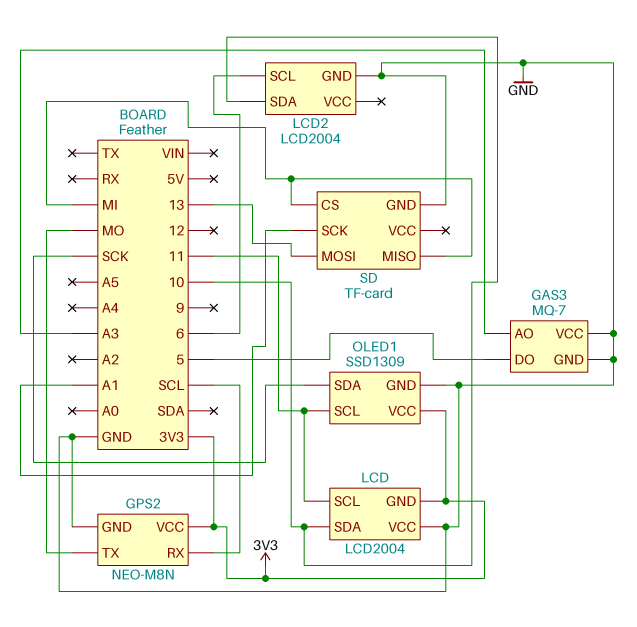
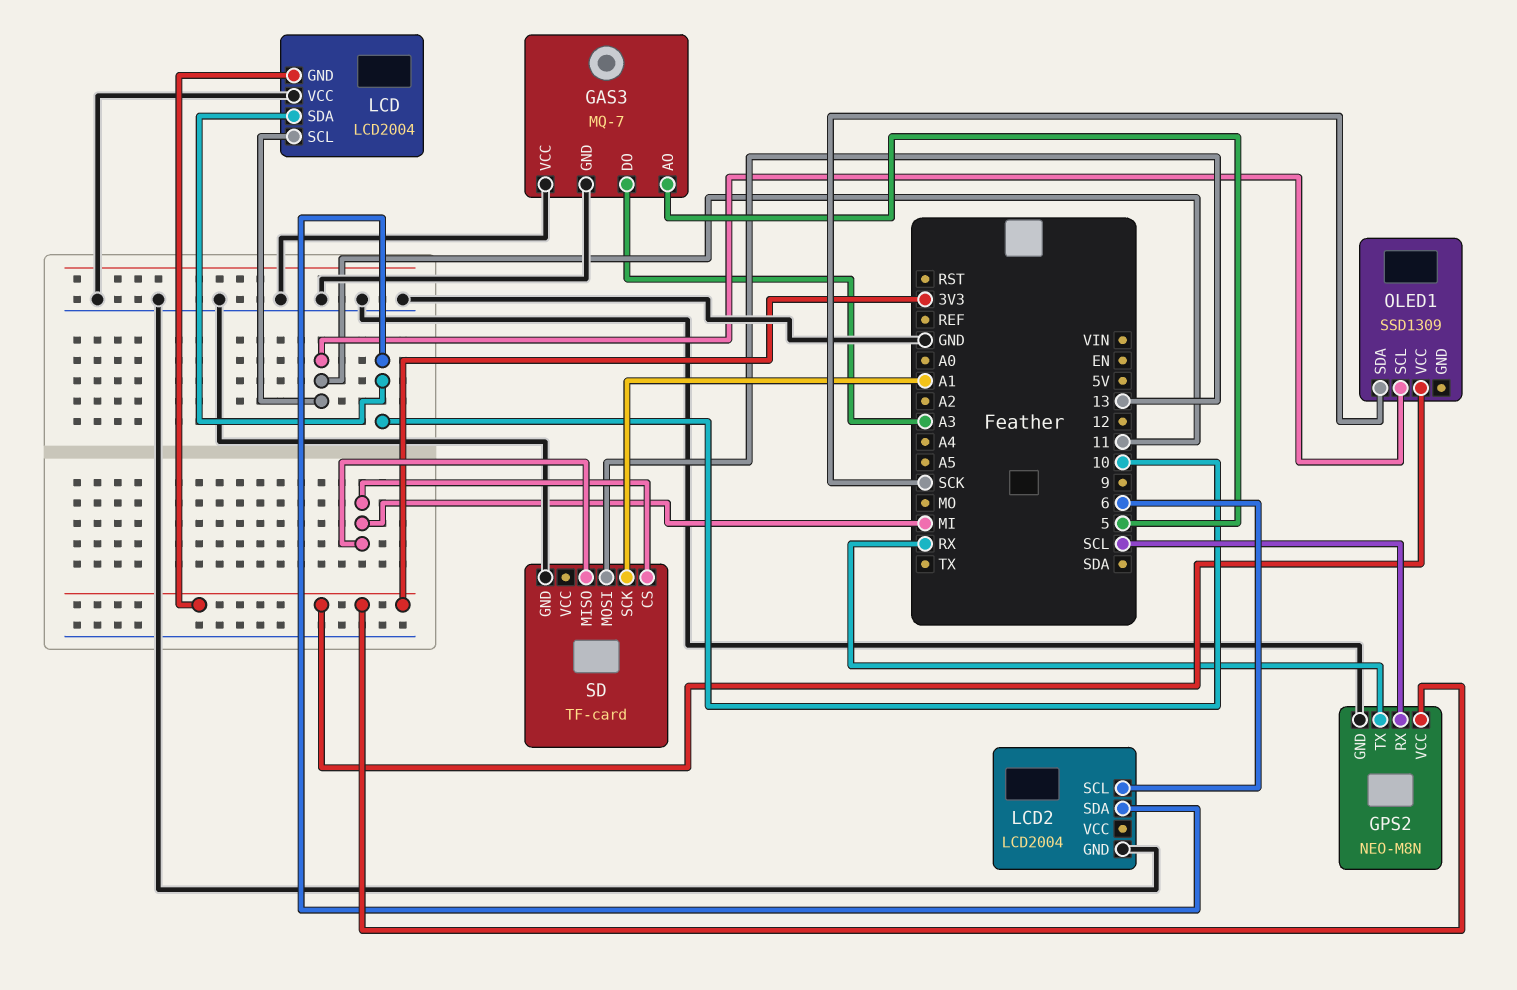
GAS3 pin AO: A3 -> 5
GAS3 pin DO: 5 -> A3
GPS2 pin TX: MO -> RX
OLED1 pin GND: GND -> none

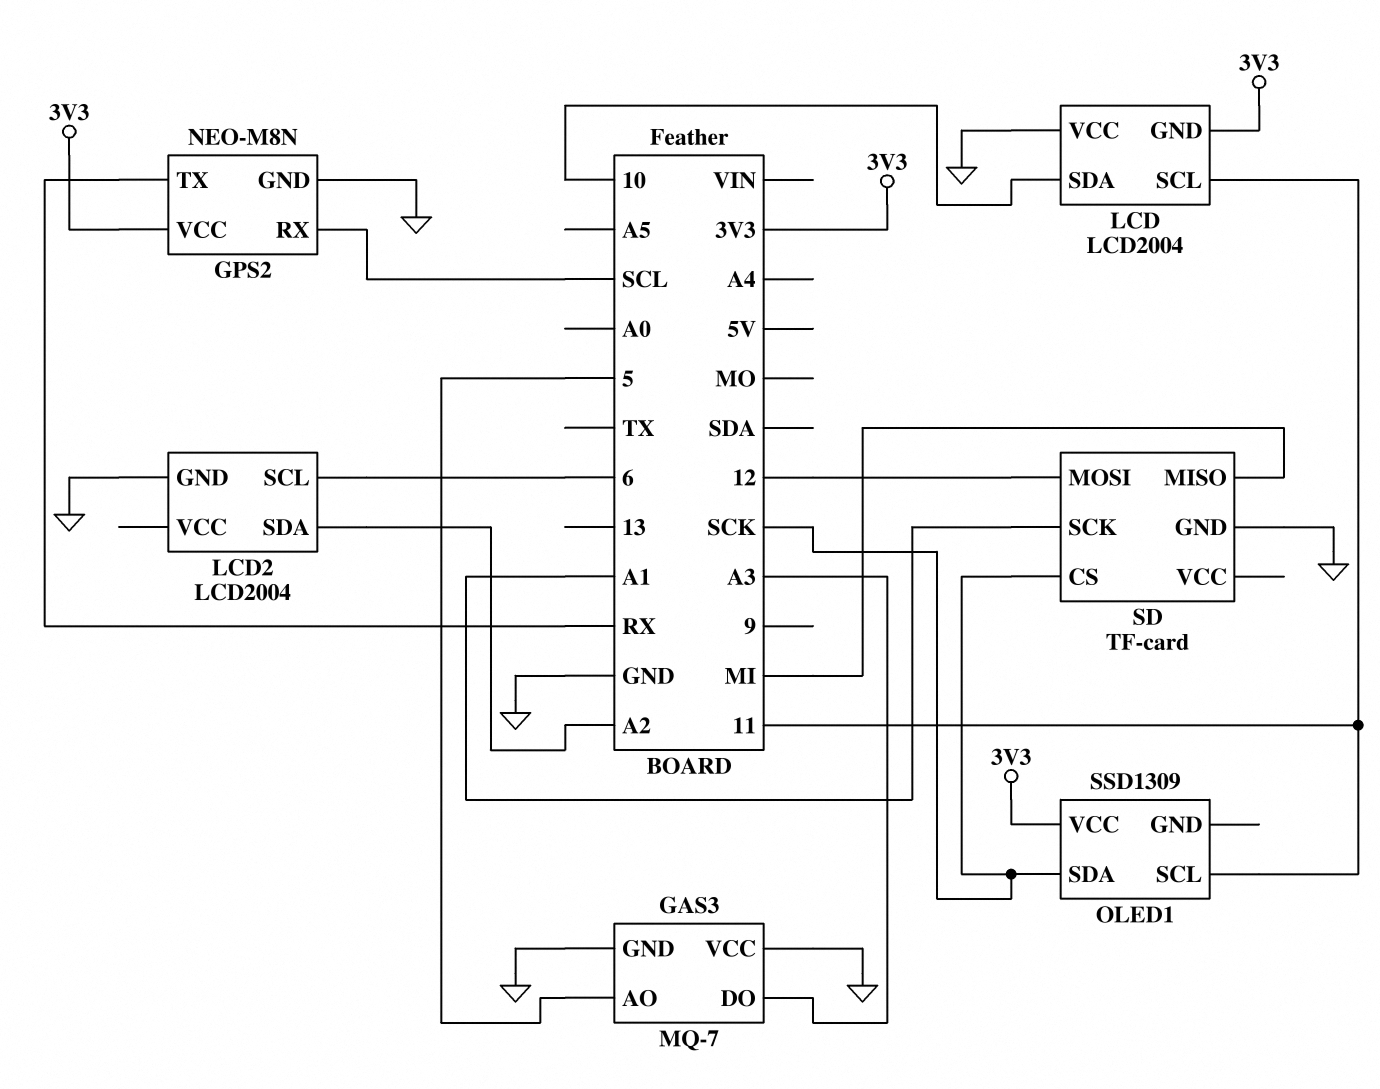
LCD2 pin SDA: 10 -> A2
SD pin CS: MI -> SCK
SD pin MOSI: 13 -> 12

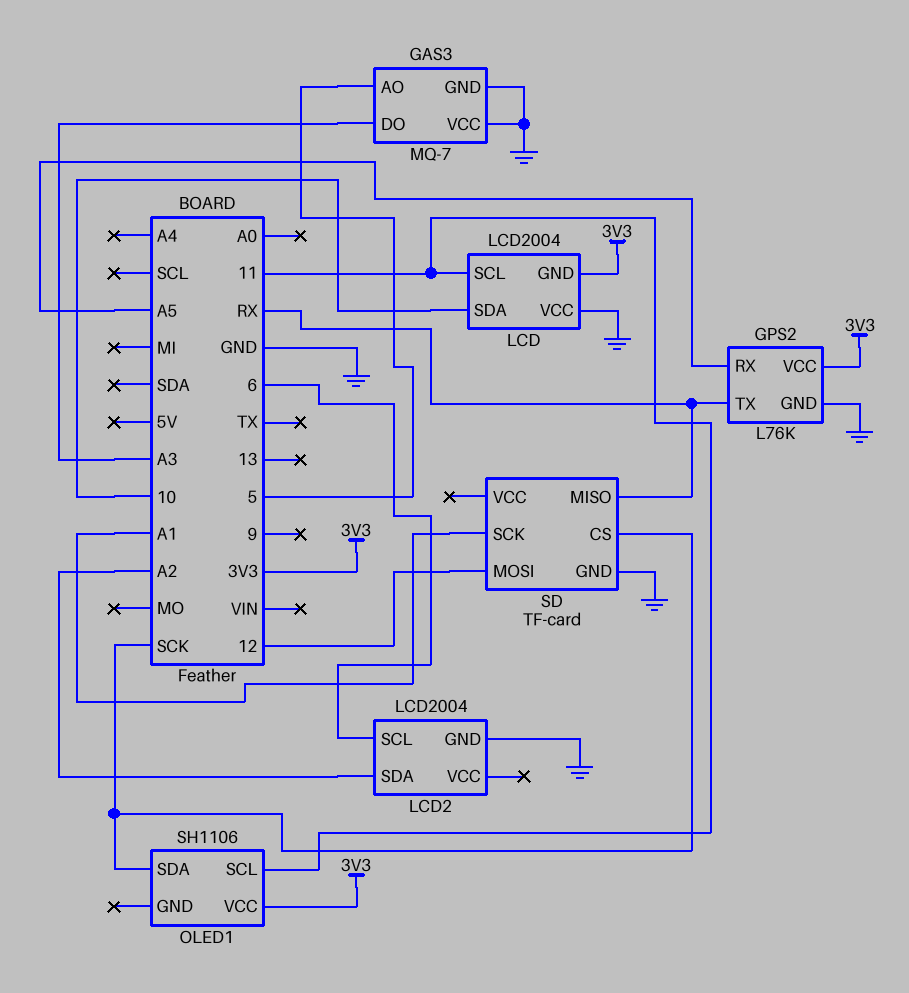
GPS2: NEO-M8N -> L76K
GPS2 pin RX: SCL -> A5
OLED1: SSD1309 -> SH1106
SD pin MISO: MI -> RX

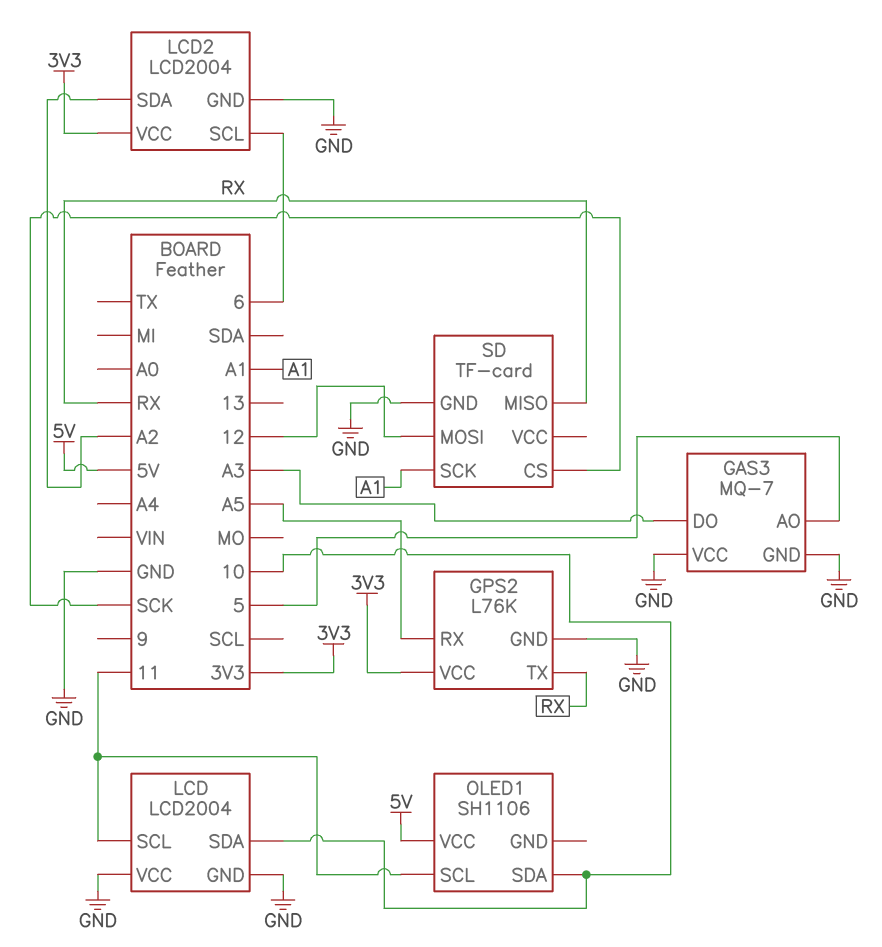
LCD pin GND: 3V3 -> GND
LCD2 pin VCC: none -> 3V3
OLED1 pin SDA: SCK -> 10
OLED1 pin VCC: 3V3 -> 5V

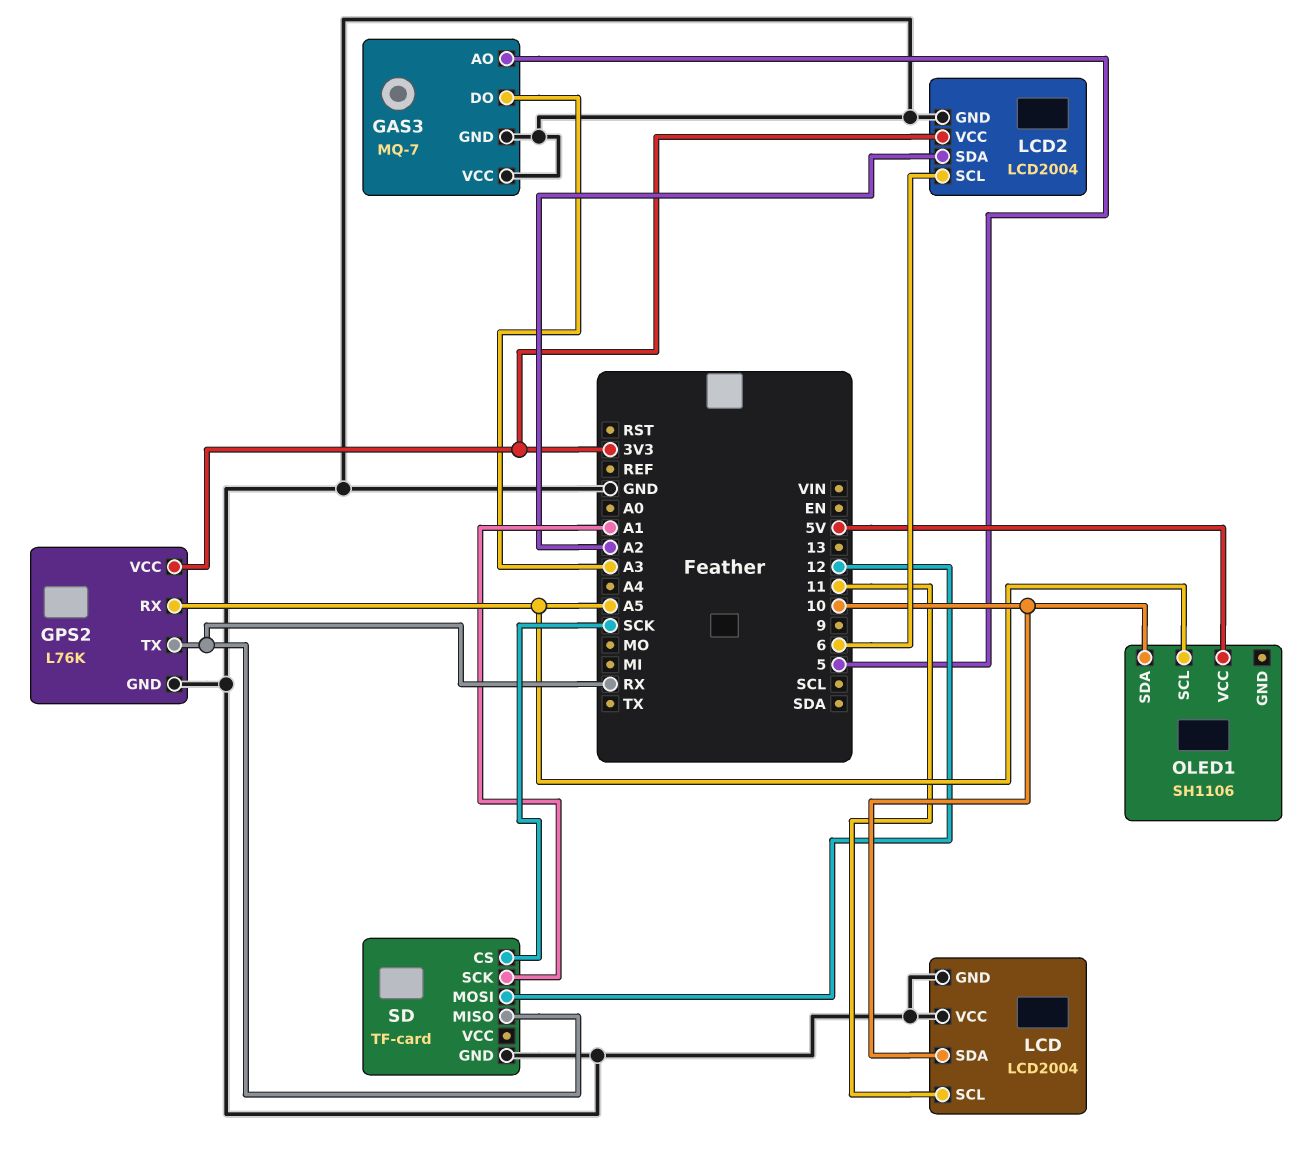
OLED1 pin SCL: 11 -> A5

